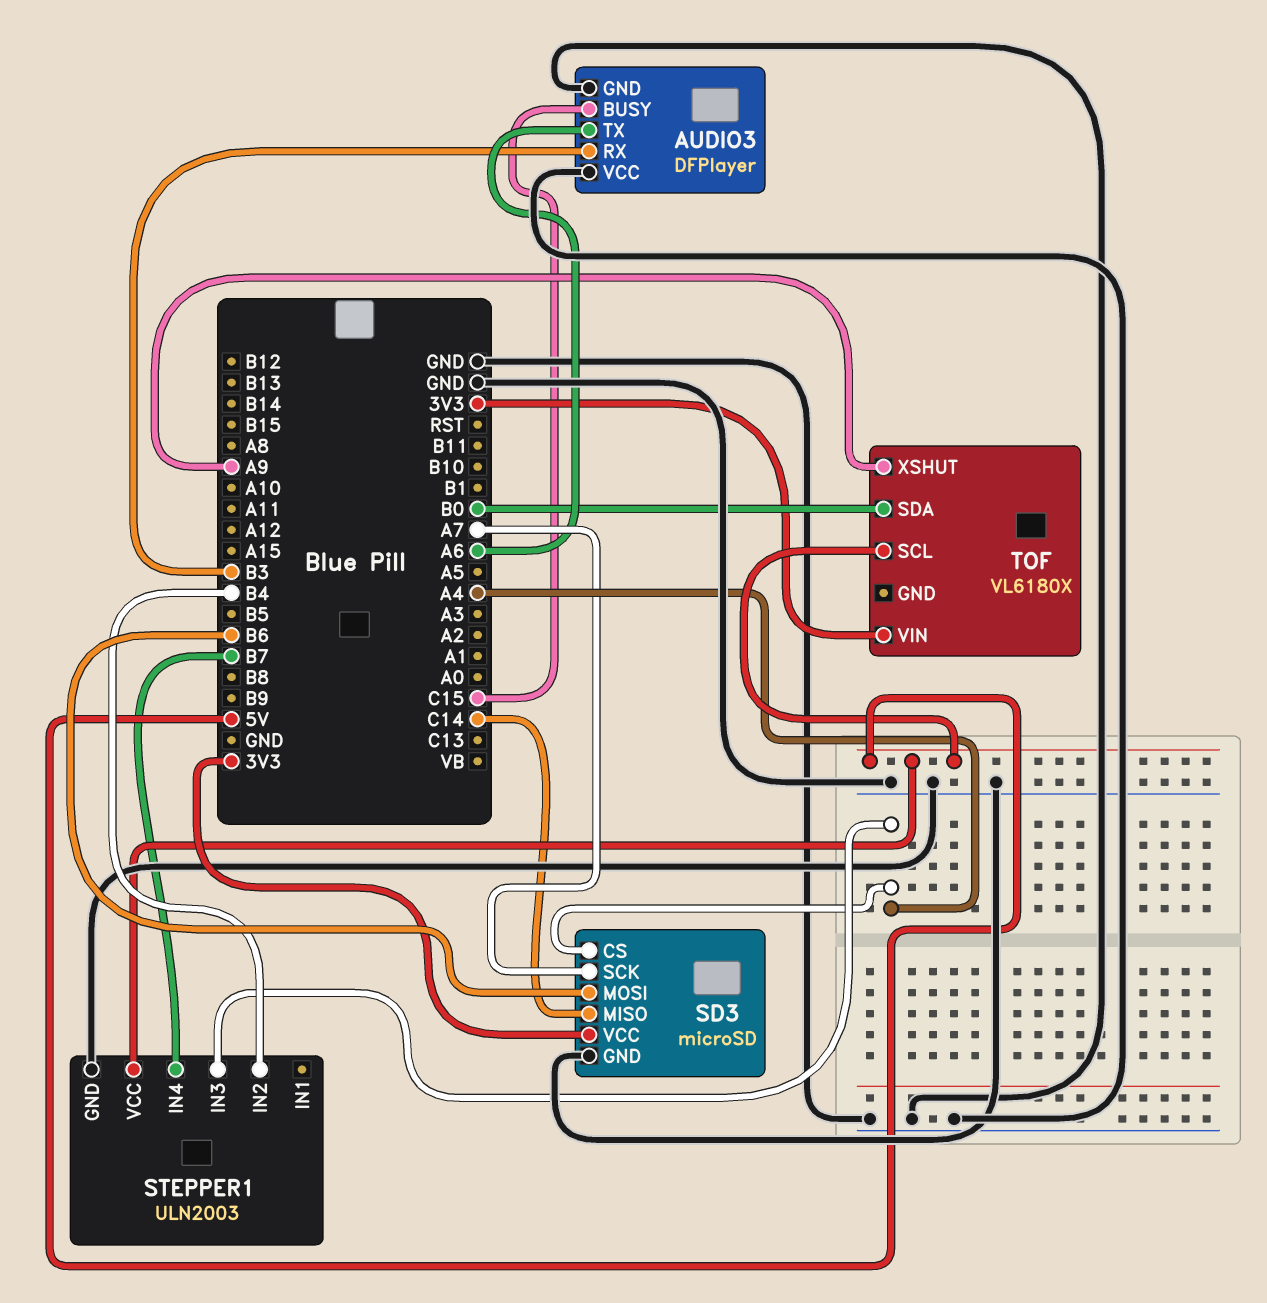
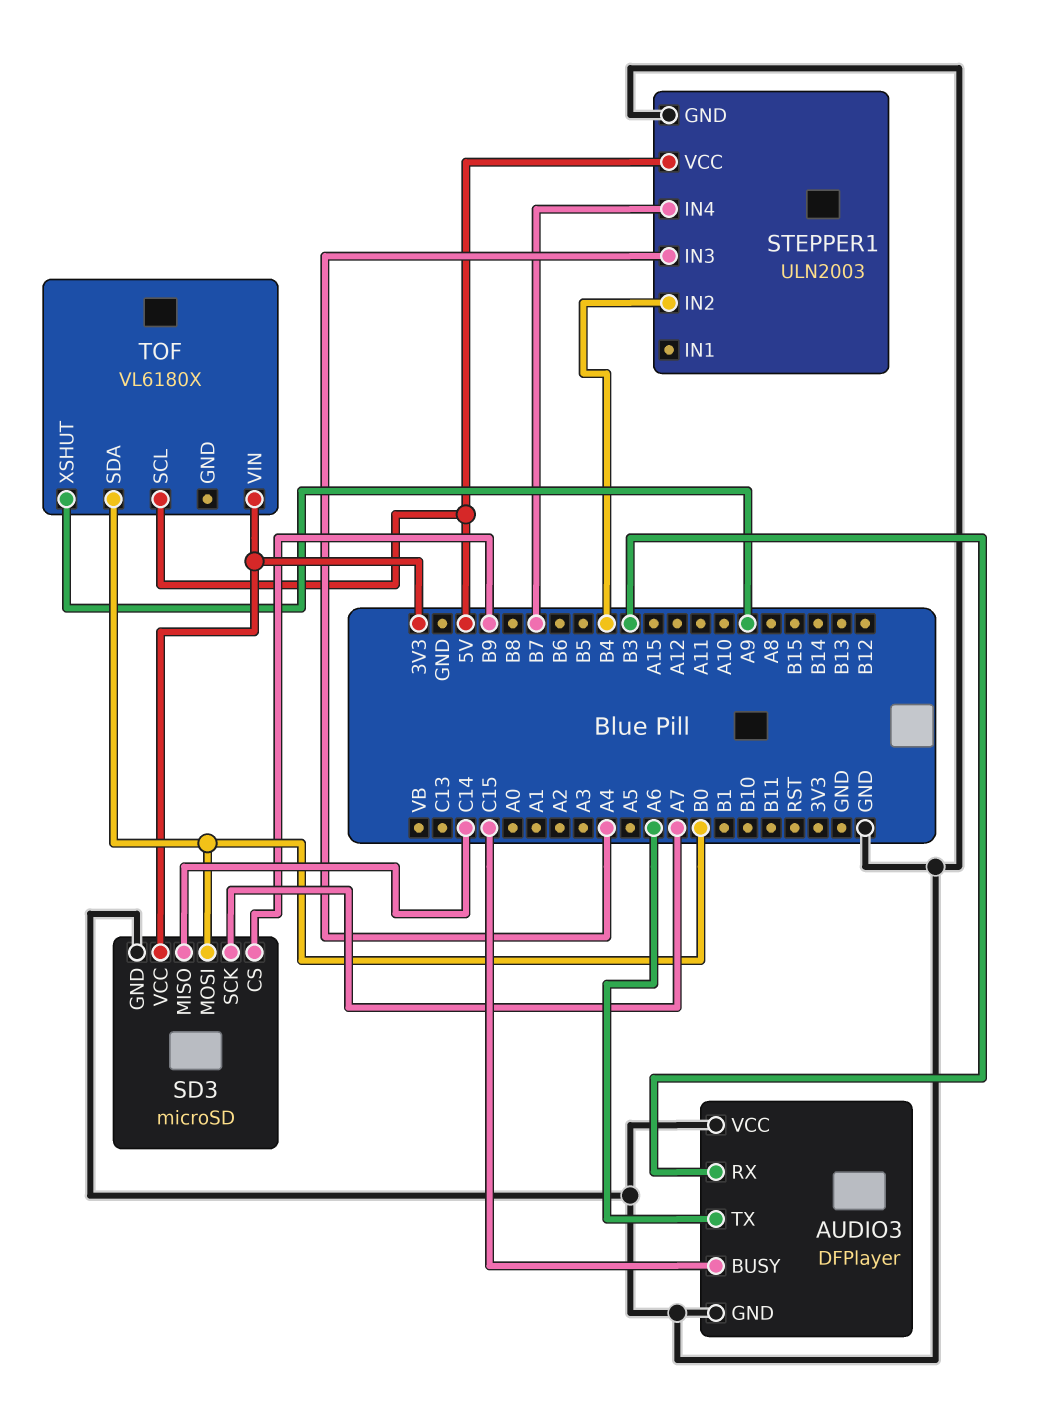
SD3 pin CS: A4 -> B9
SD3 pin MOSI: B6 -> B0

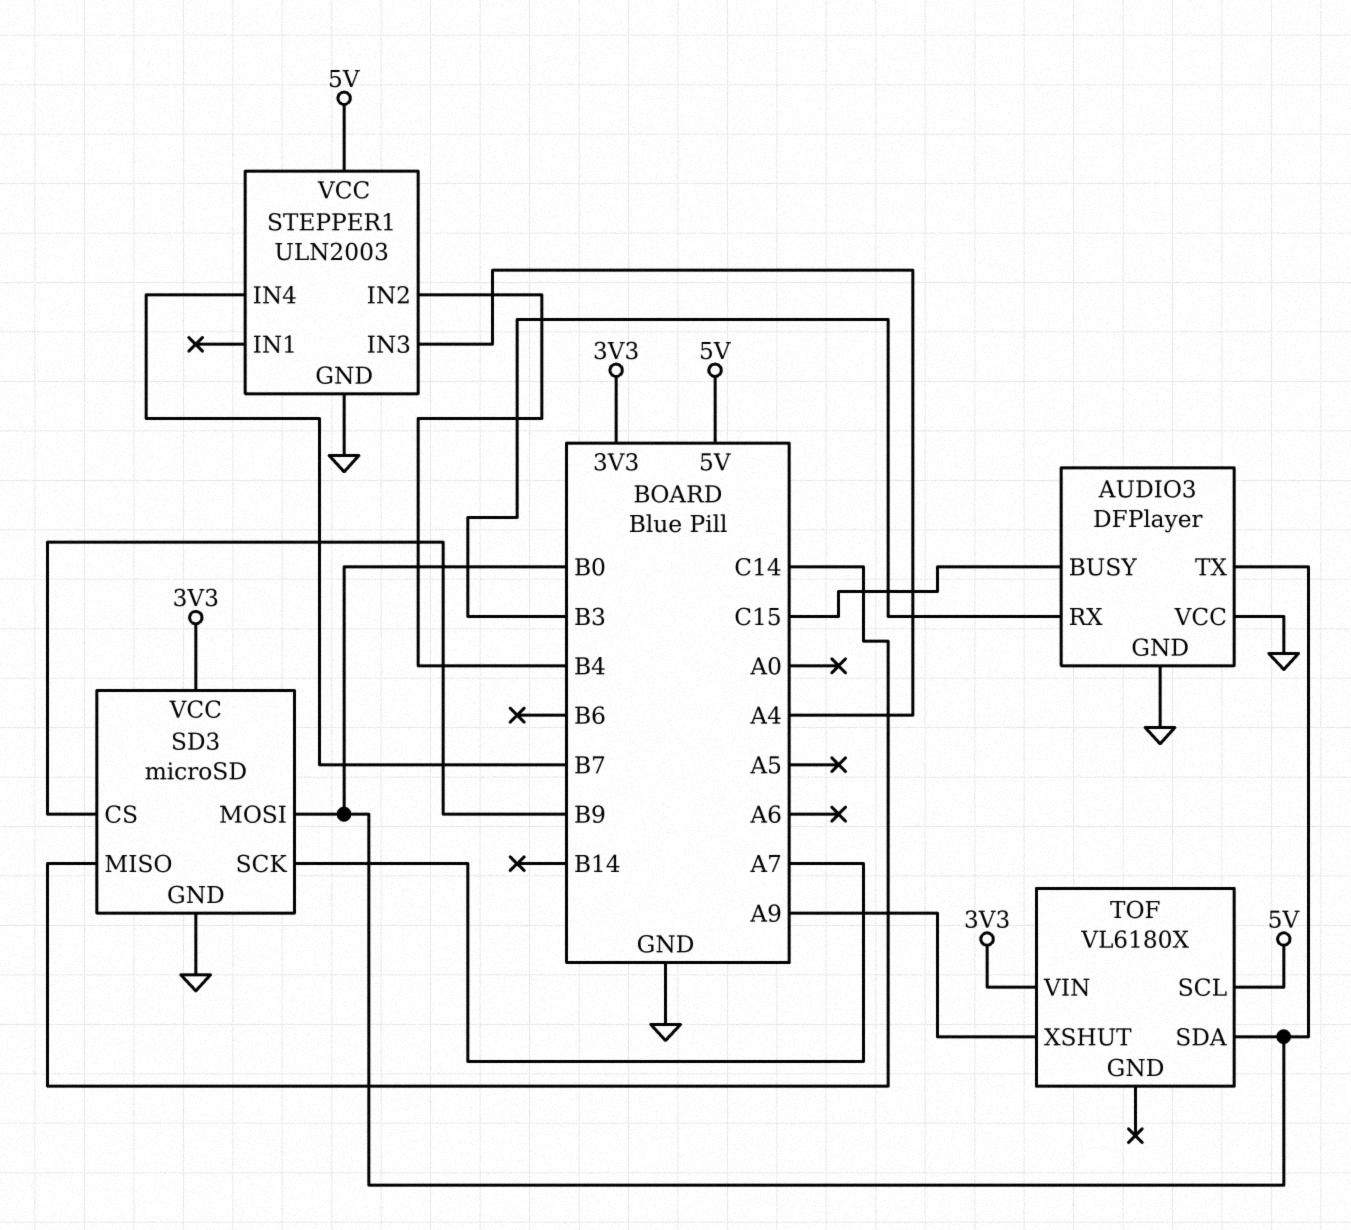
AUDIO3 pin TX: A6 -> B0

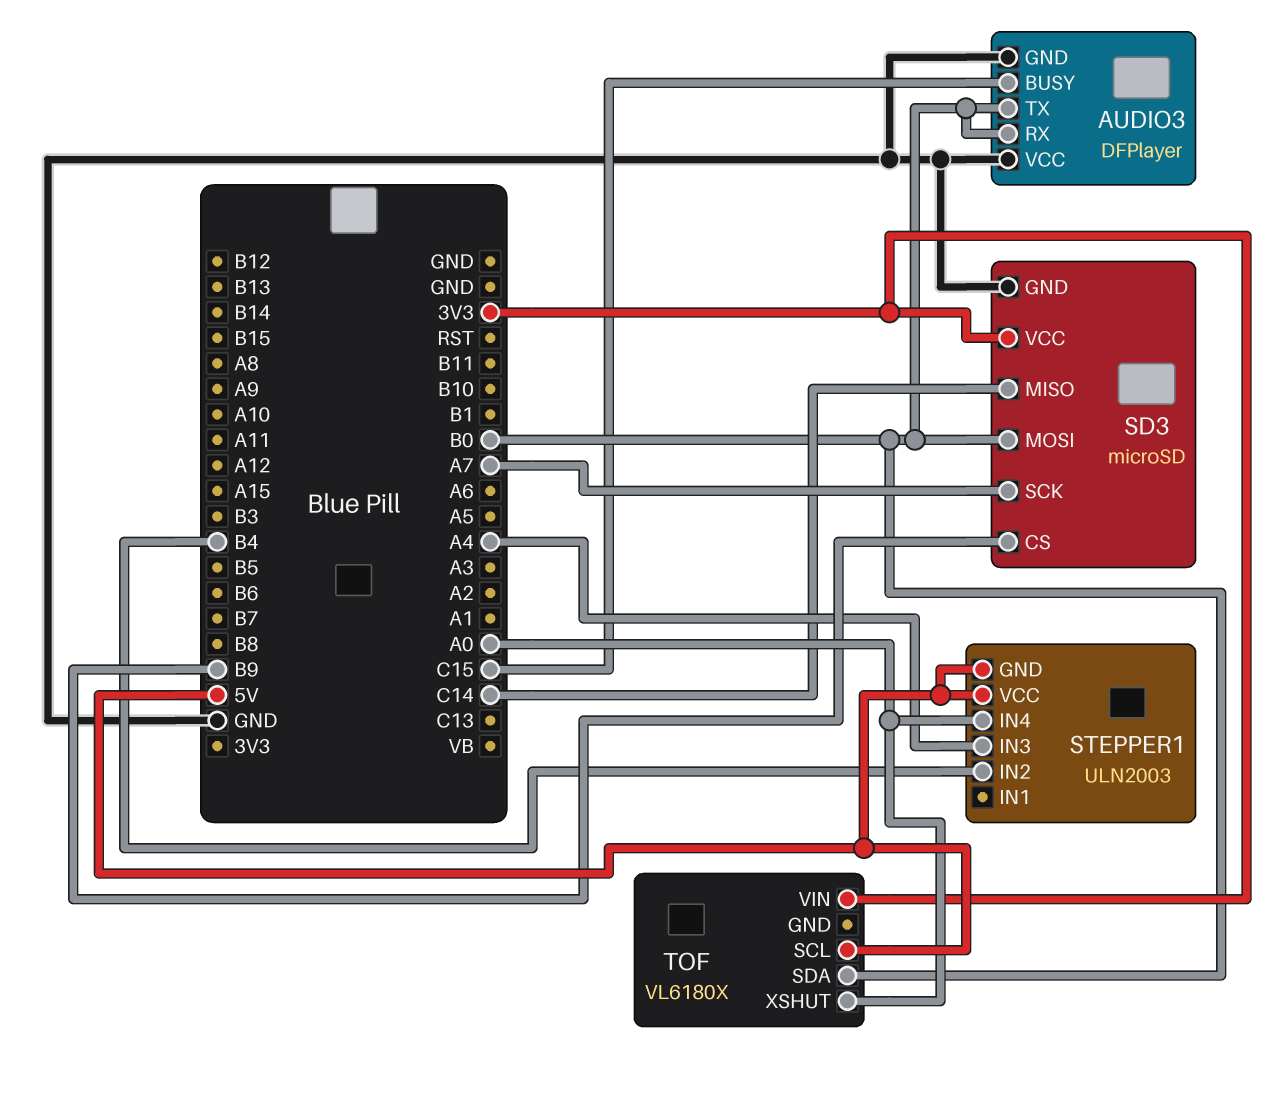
AUDIO3 pin RX: B3 -> B0
STEPPER1 pin GND: GND -> 5V
STEPPER1 pin IN4: B7 -> A0
TOF pin XSHUT: A9 -> A0

